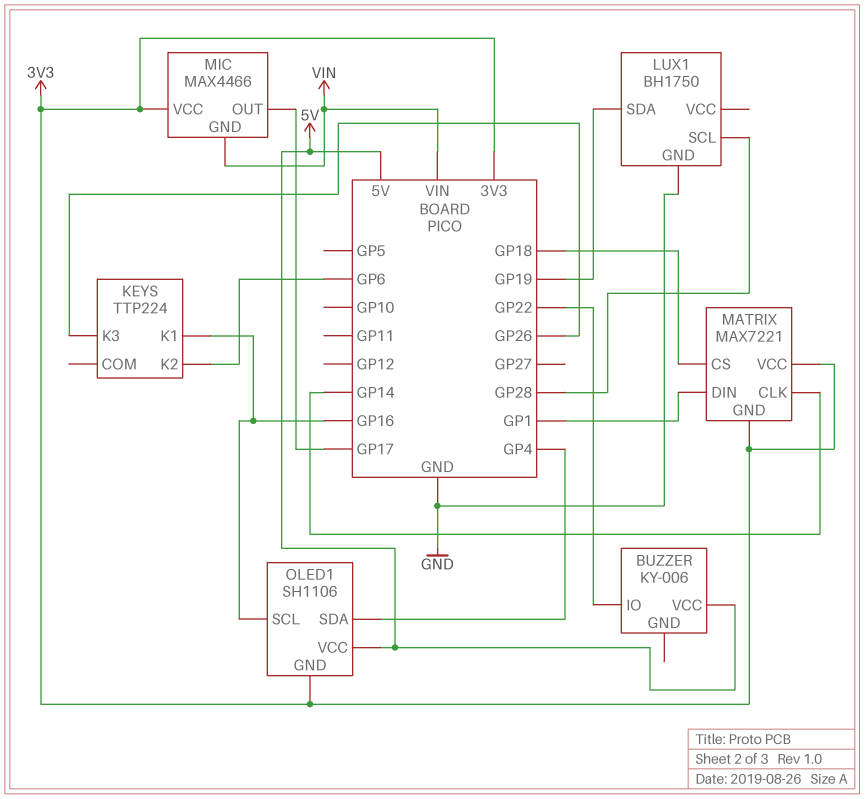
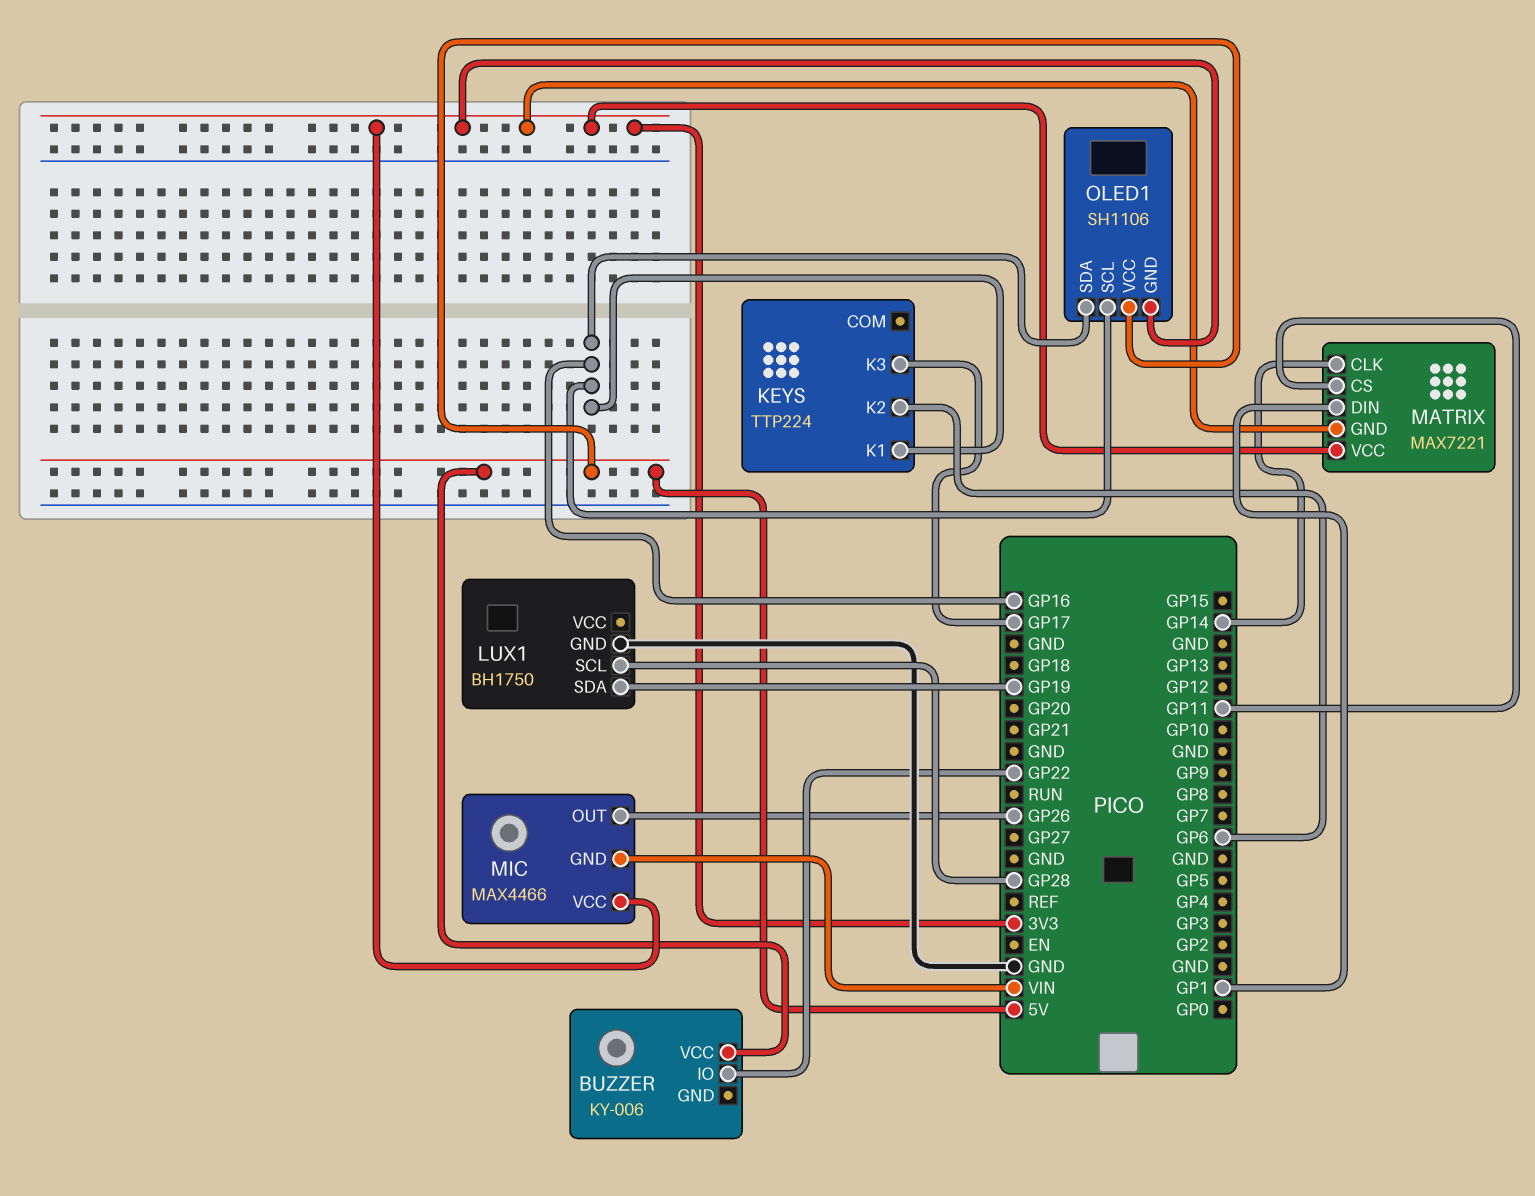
KEYS pin K3: GP26 -> GP17
MATRIX pin CS: GP18 -> GP11
MIC pin OUT: GP17 -> GP26
OLED1 pin SDA: GP4 -> GP16

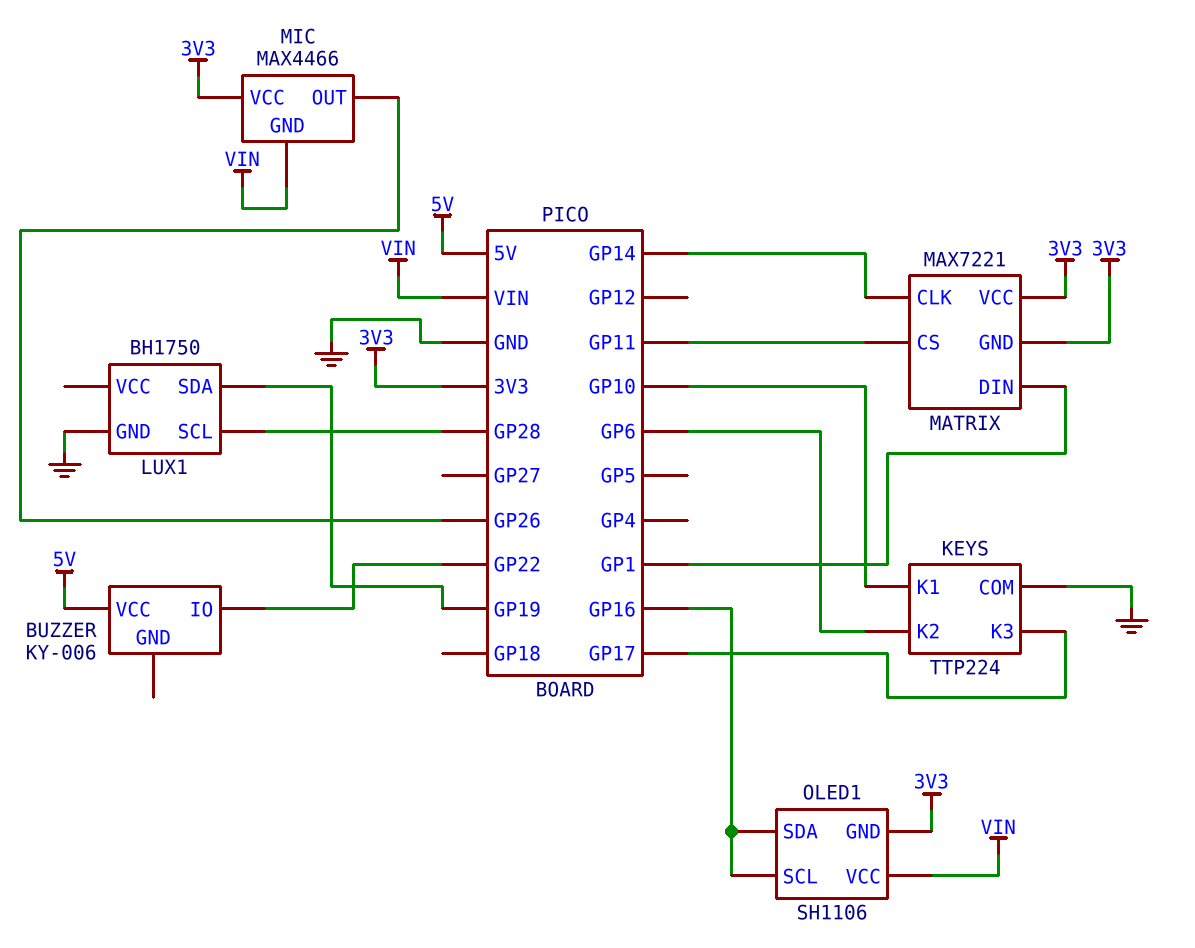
KEYS pin COM: none -> GND
KEYS pin K1: GP16 -> GP10
OLED1 pin VCC: 5V -> VIN

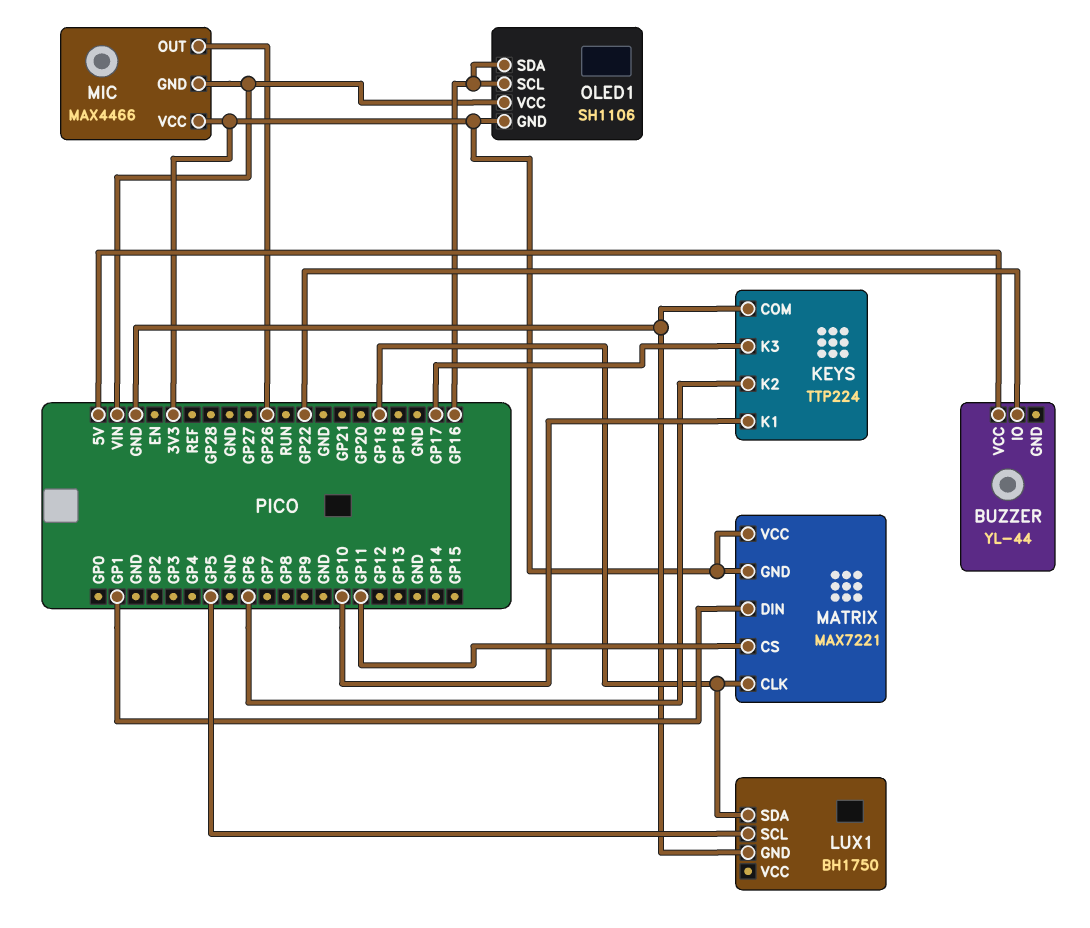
BUZZER: KY-006 -> YL-44
LUX1 pin SCL: GP28 -> GP5
MATRIX pin CLK: GP14 -> GP19

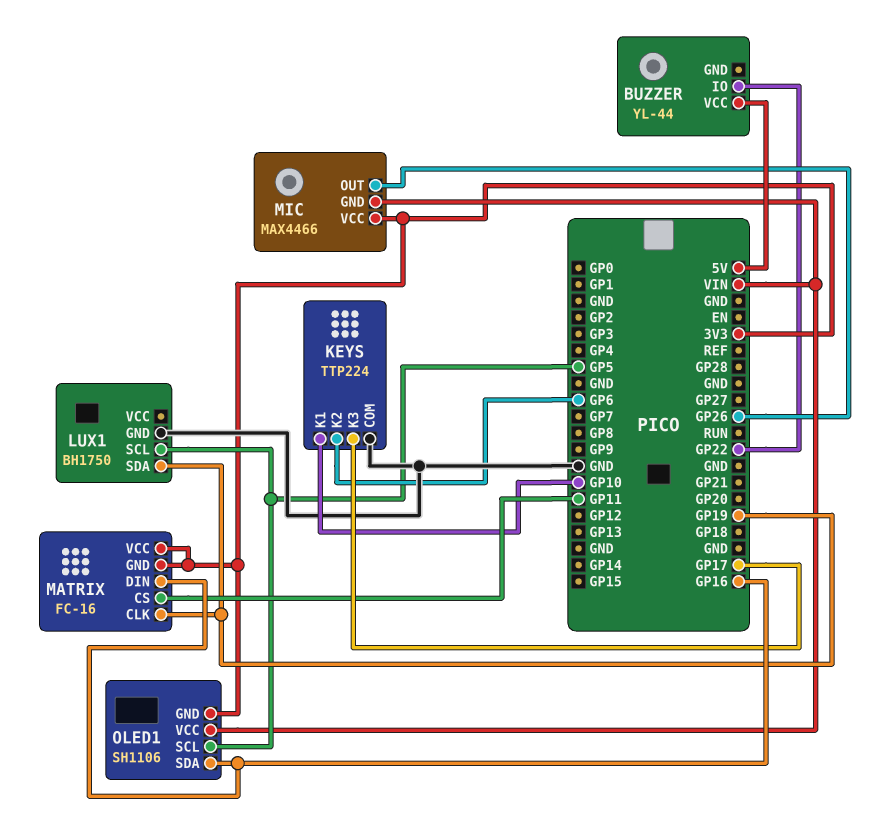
MATRIX: MAX7221 -> FC-16
MATRIX pin DIN: GP1 -> GP16
OLED1 pin SCL: GP16 -> GP5

